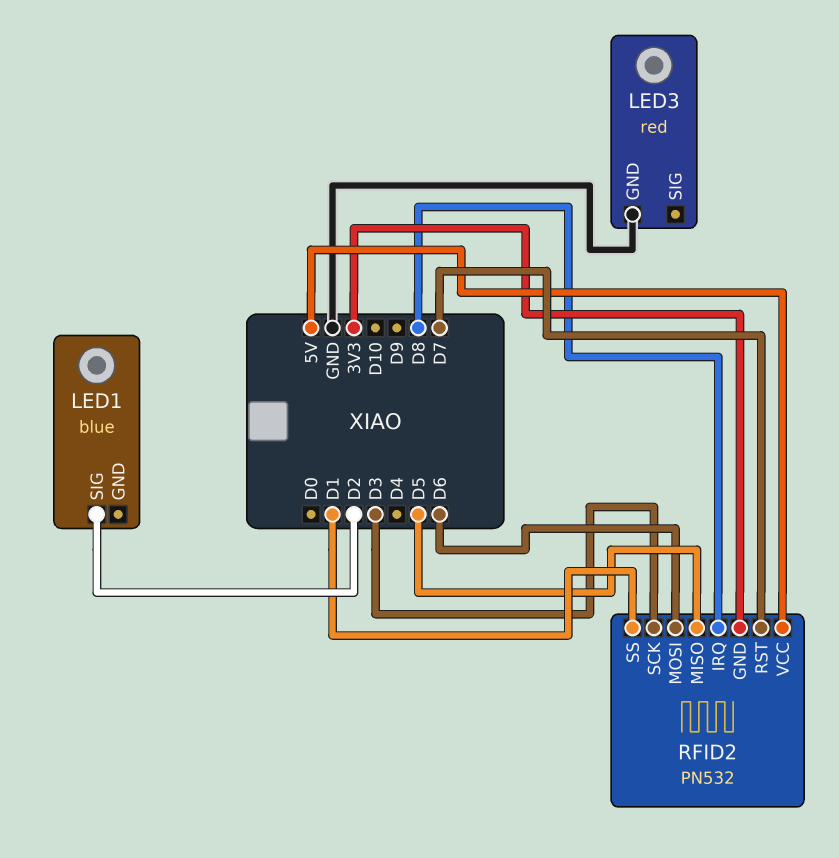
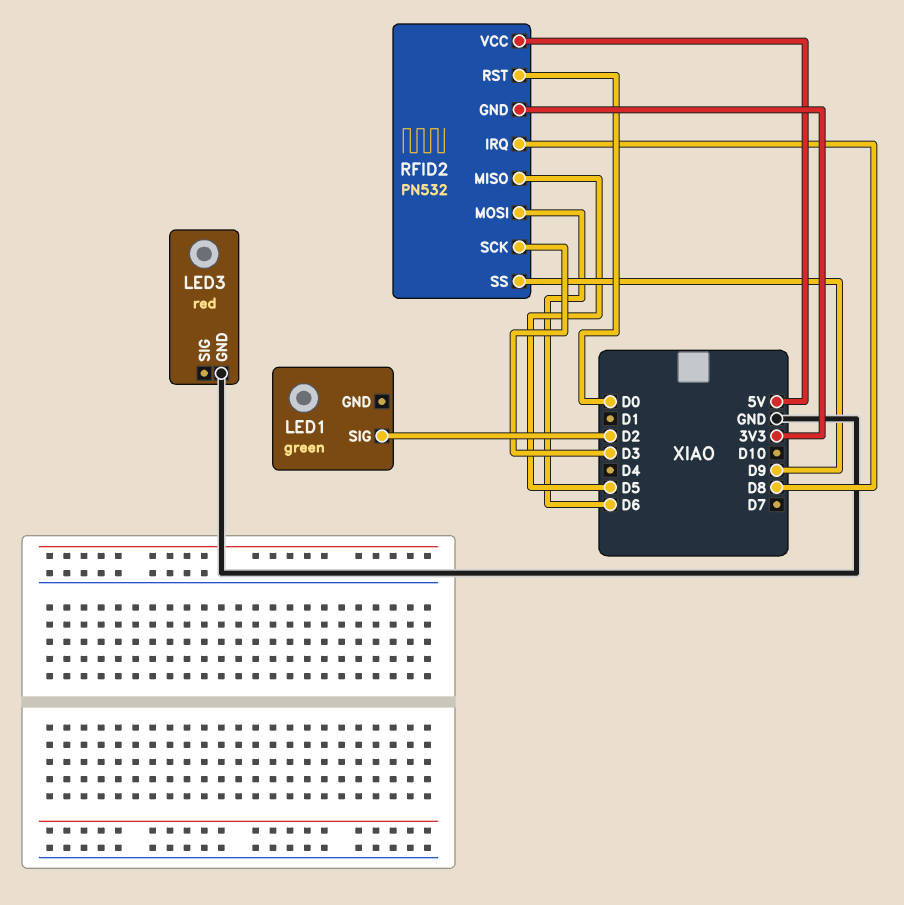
LED1: blue -> green
RFID2 pin RST: D7 -> D0
RFID2 pin SS: D1 -> D9

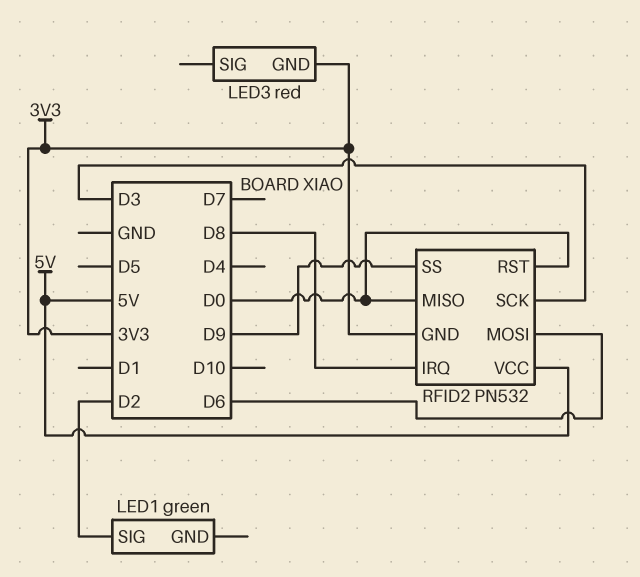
LED3 pin GND: GND -> 3V3
RFID2 pin MISO: D5 -> D0

